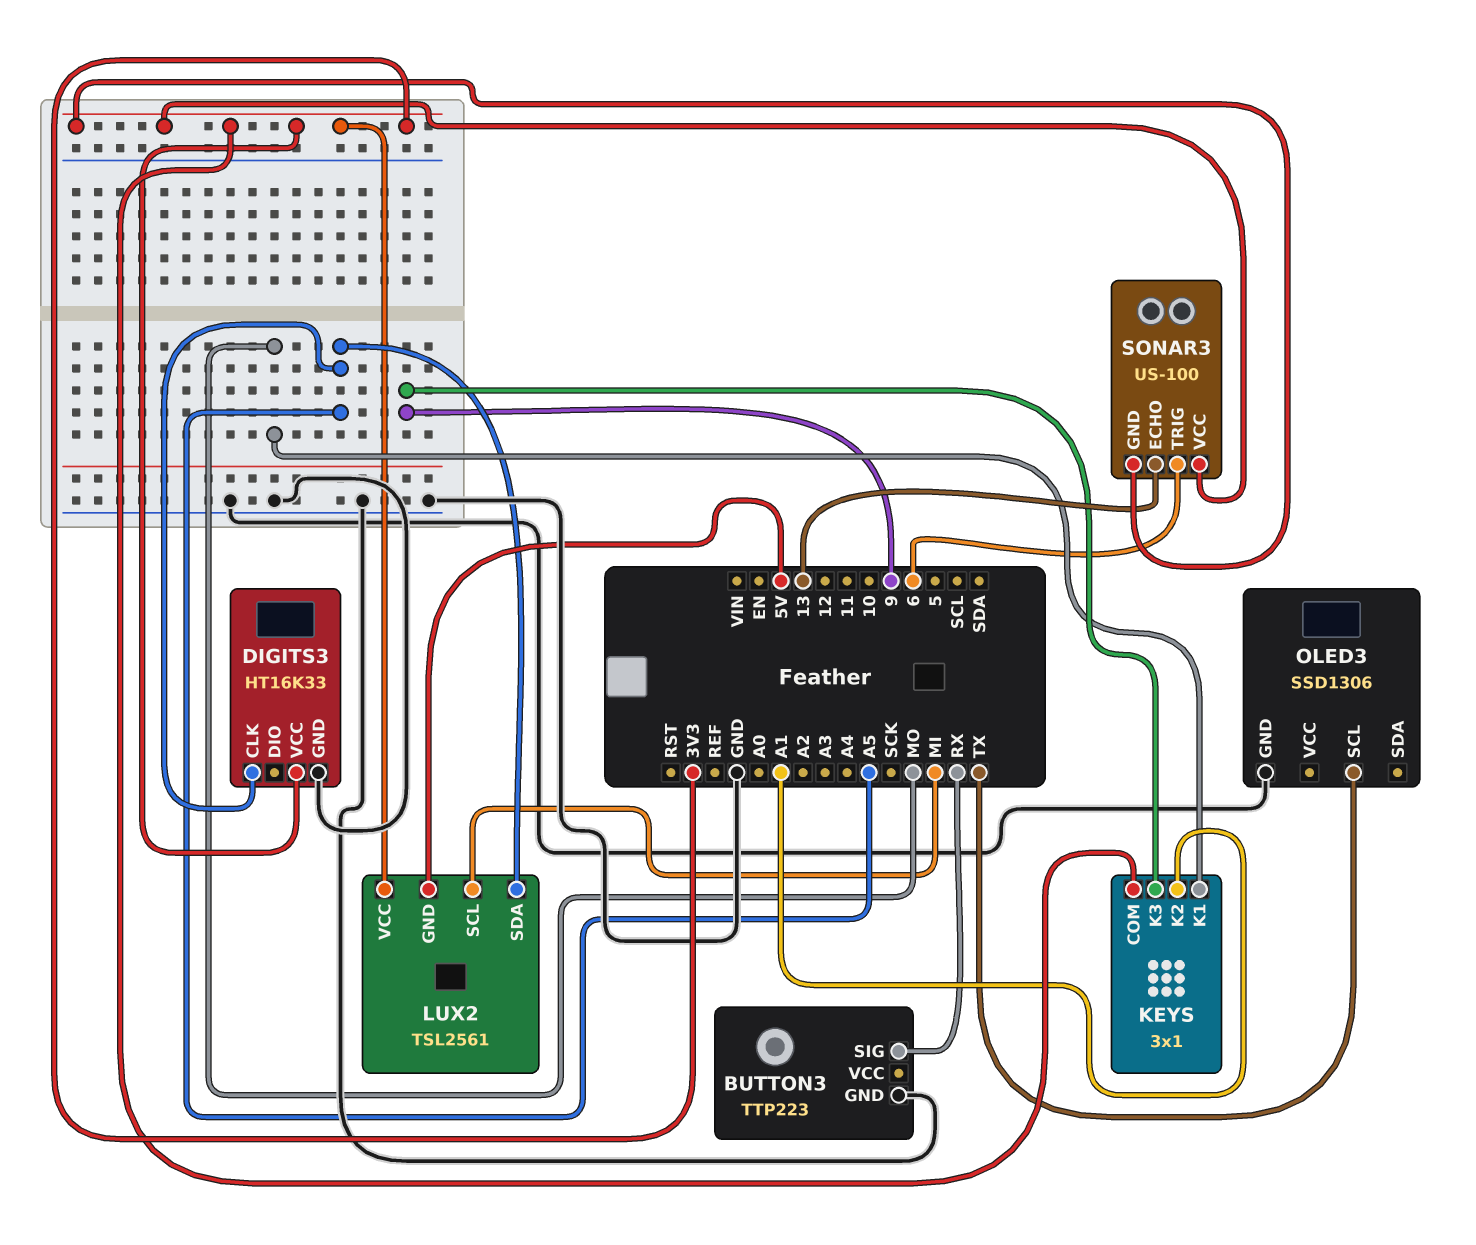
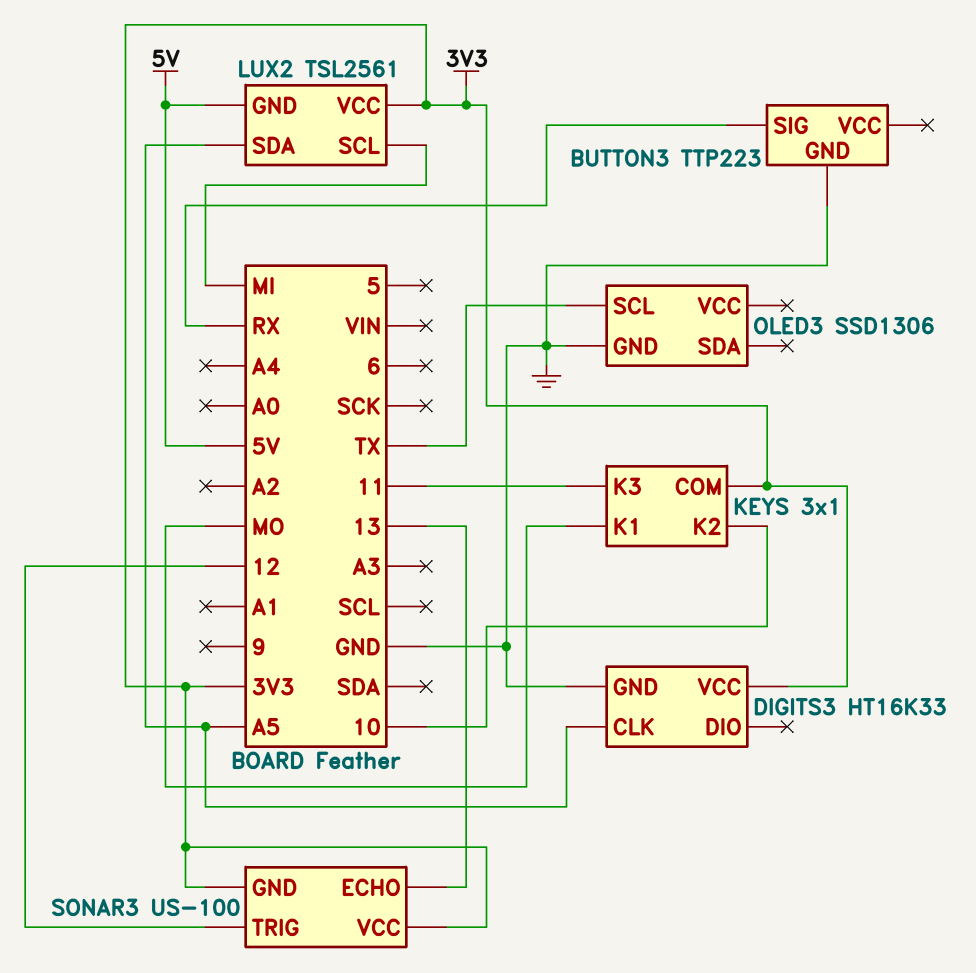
KEYS pin K2: A1 -> 10
KEYS pin K3: 9 -> 11
SONAR3 pin TRIG: 6 -> 12

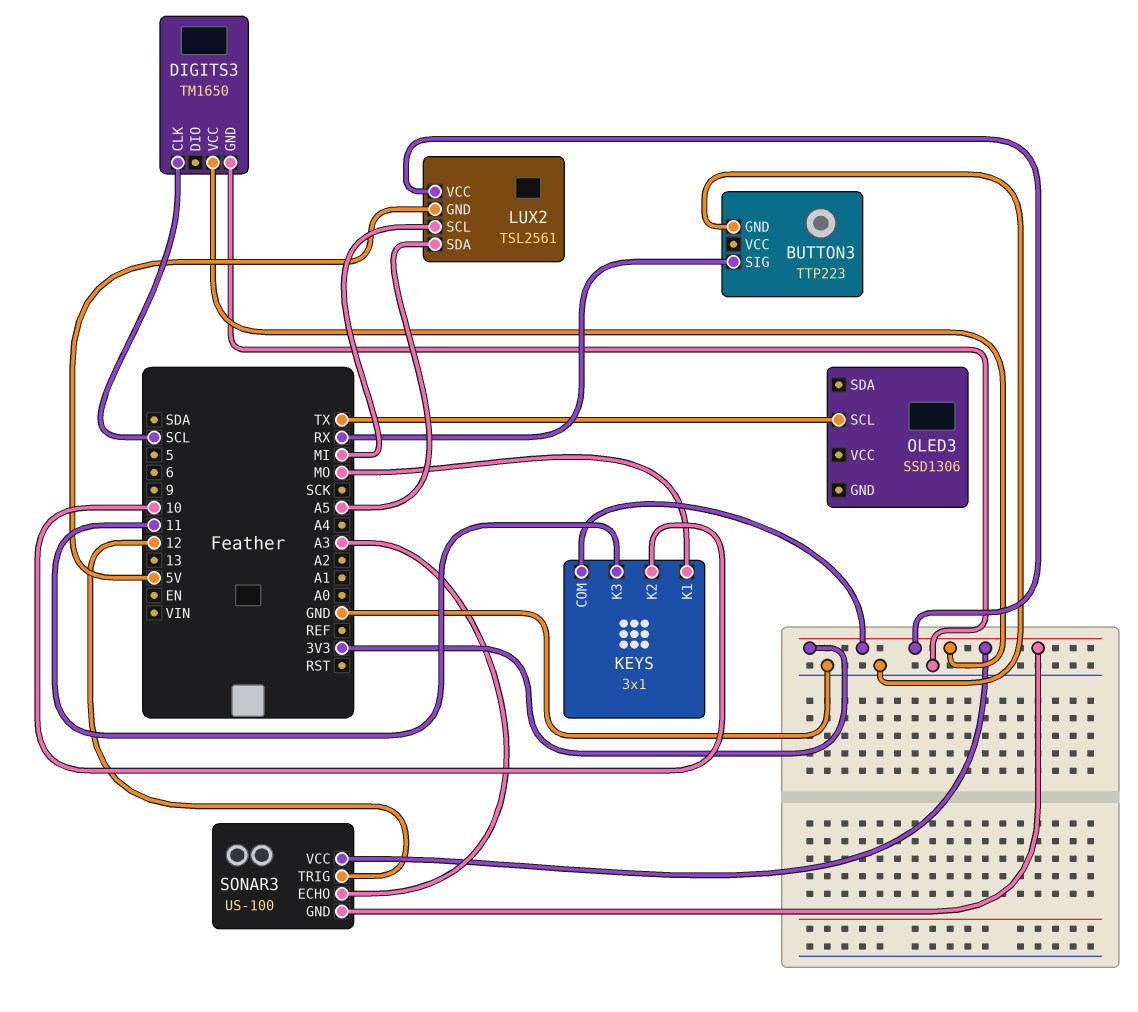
DIGITS3: HT16K33 -> TM1650
DIGITS3 pin CLK: A5 -> SCL
OLED3 pin GND: GND -> none
SONAR3 pin ECHO: 13 -> A3

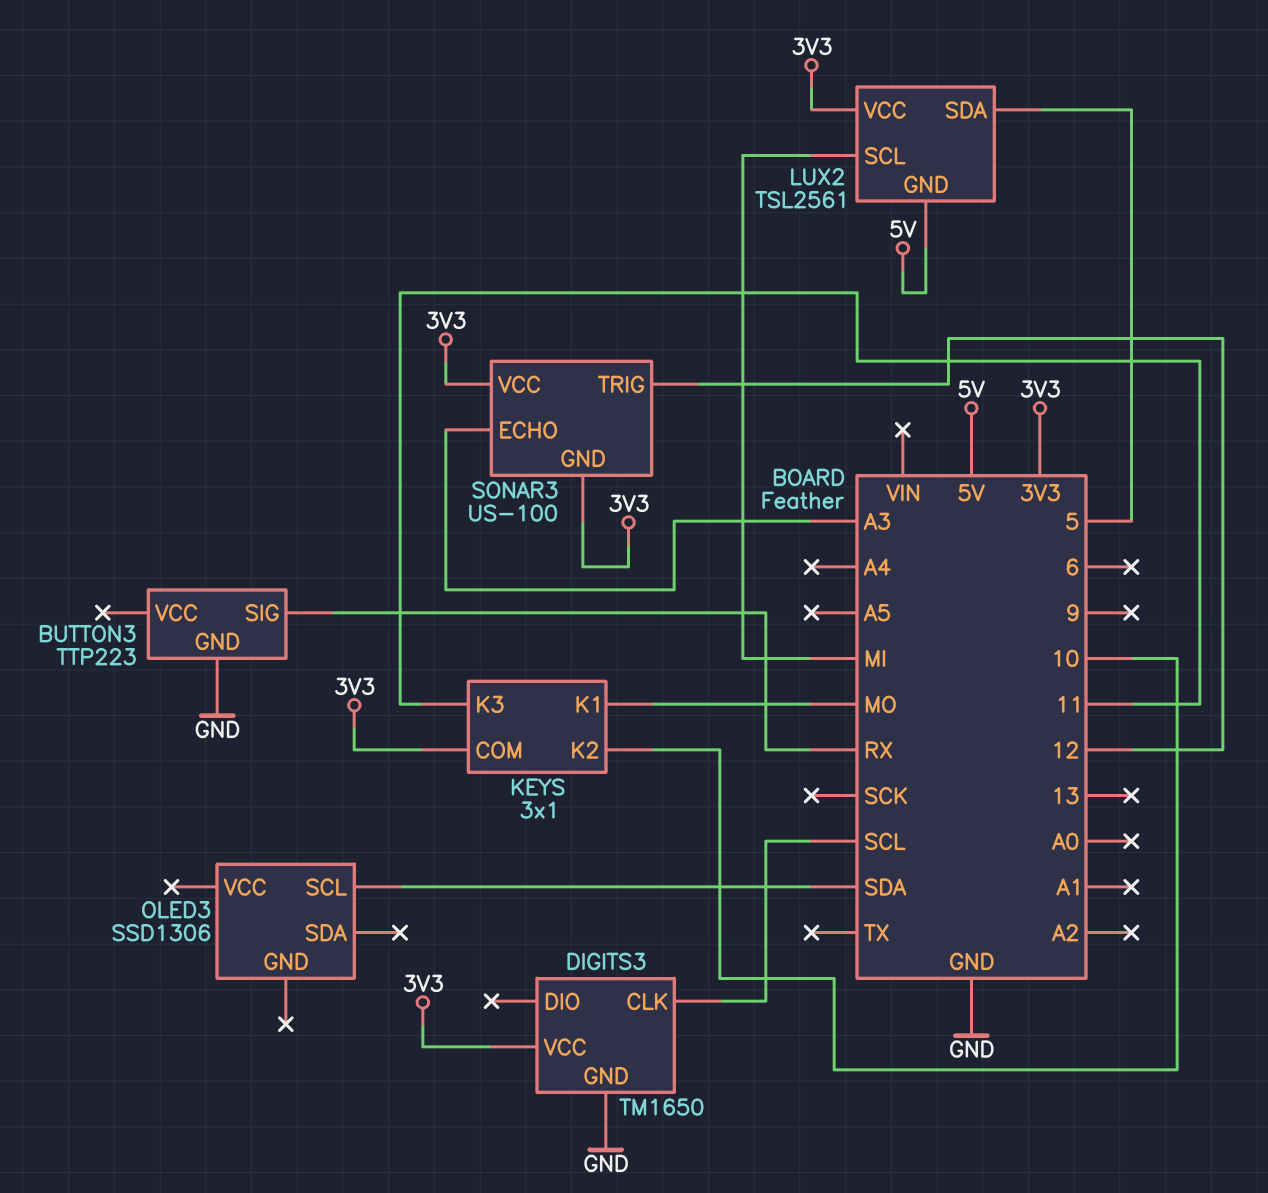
LUX2 pin SDA: A5 -> 5
OLED3 pin SCL: TX -> SDA

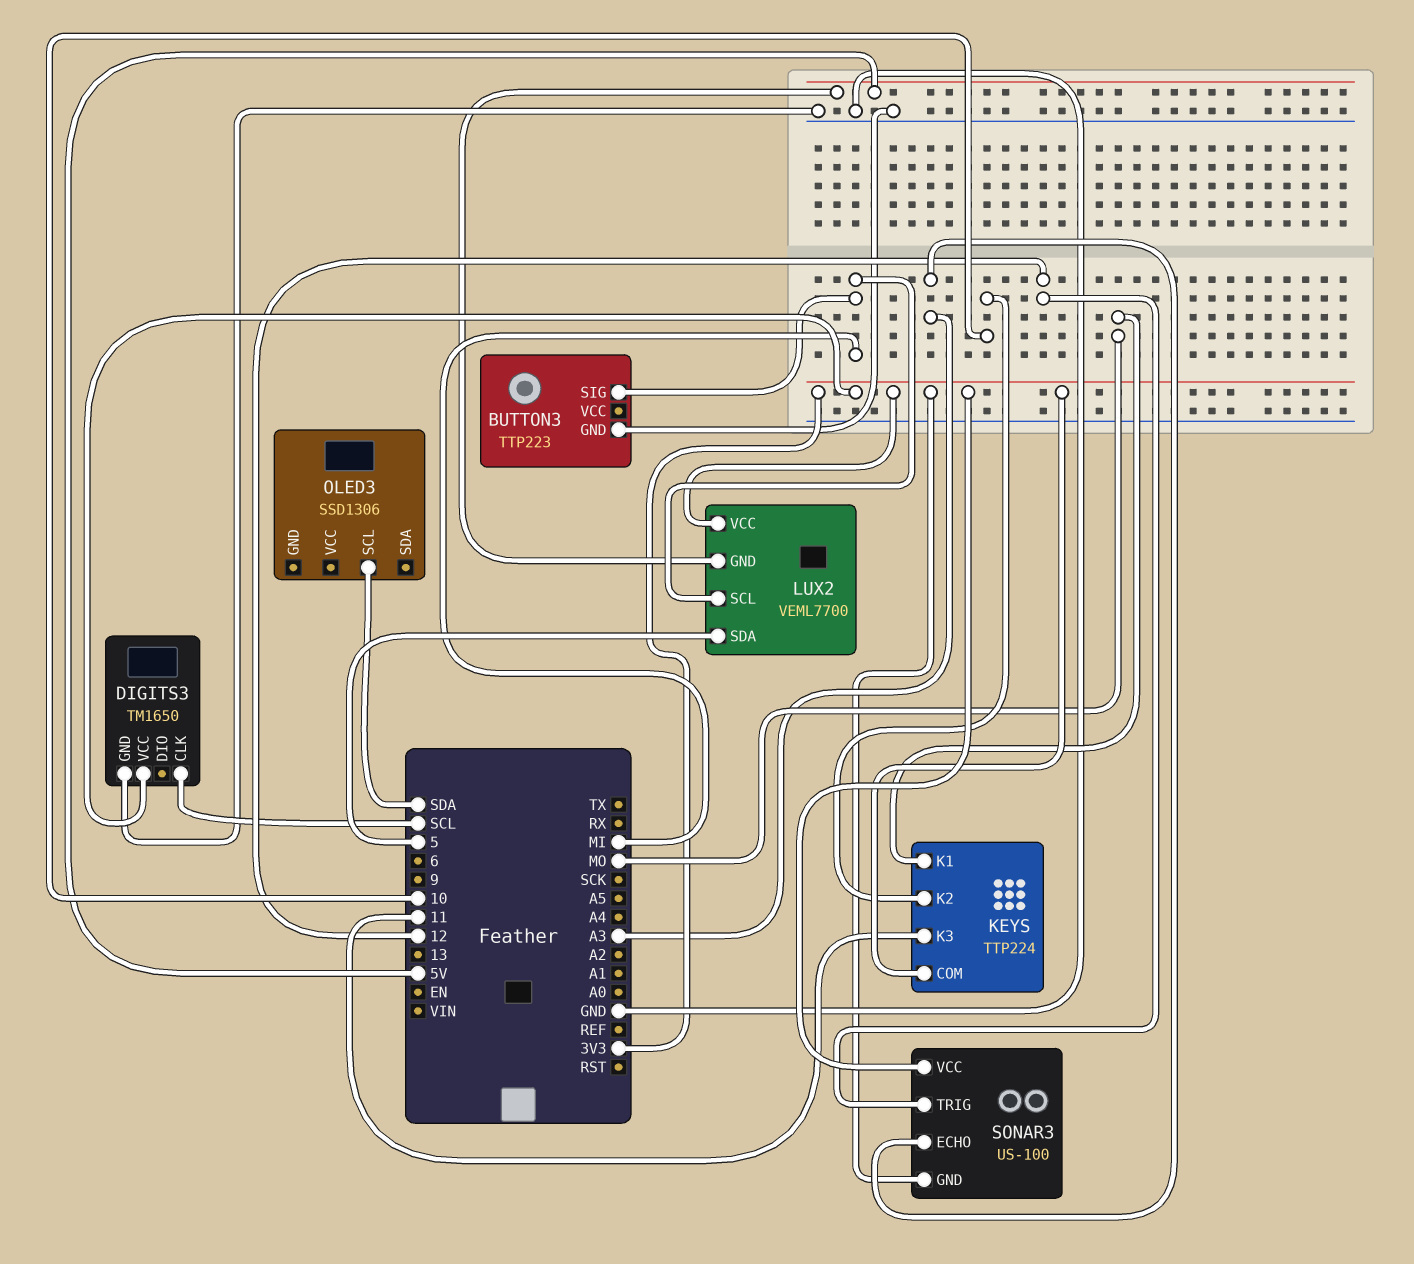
BUTTON3 pin SIG: RX -> MI
KEYS: 3x1 -> TTP224
LUX2: TSL2561 -> VEML7700

